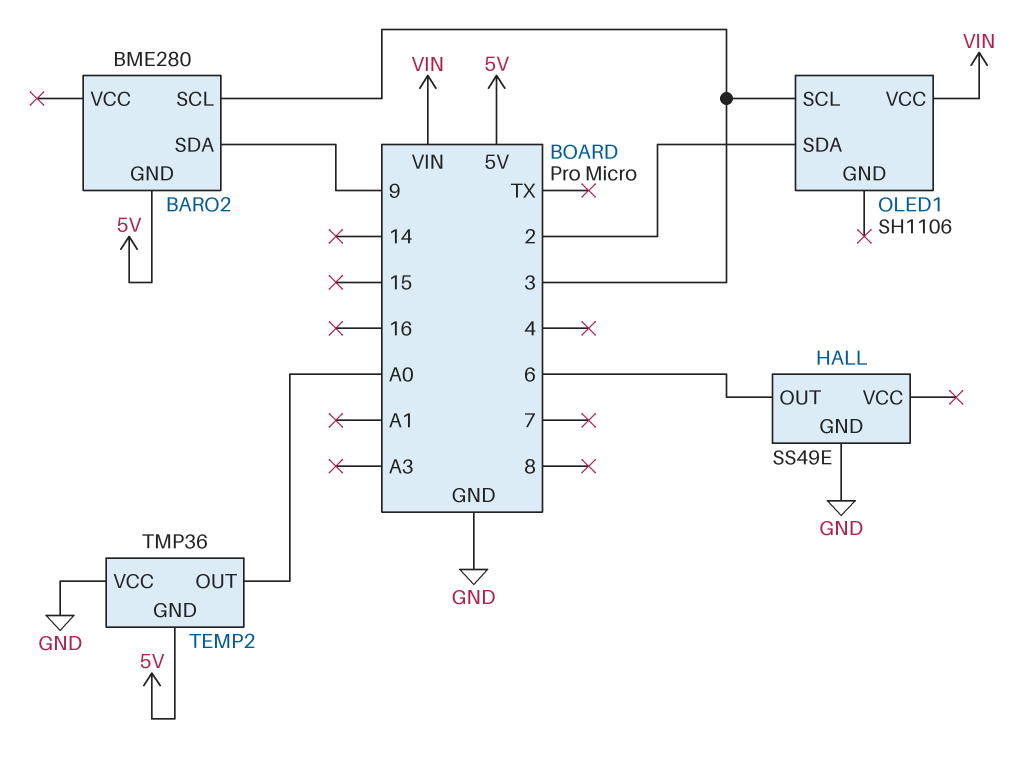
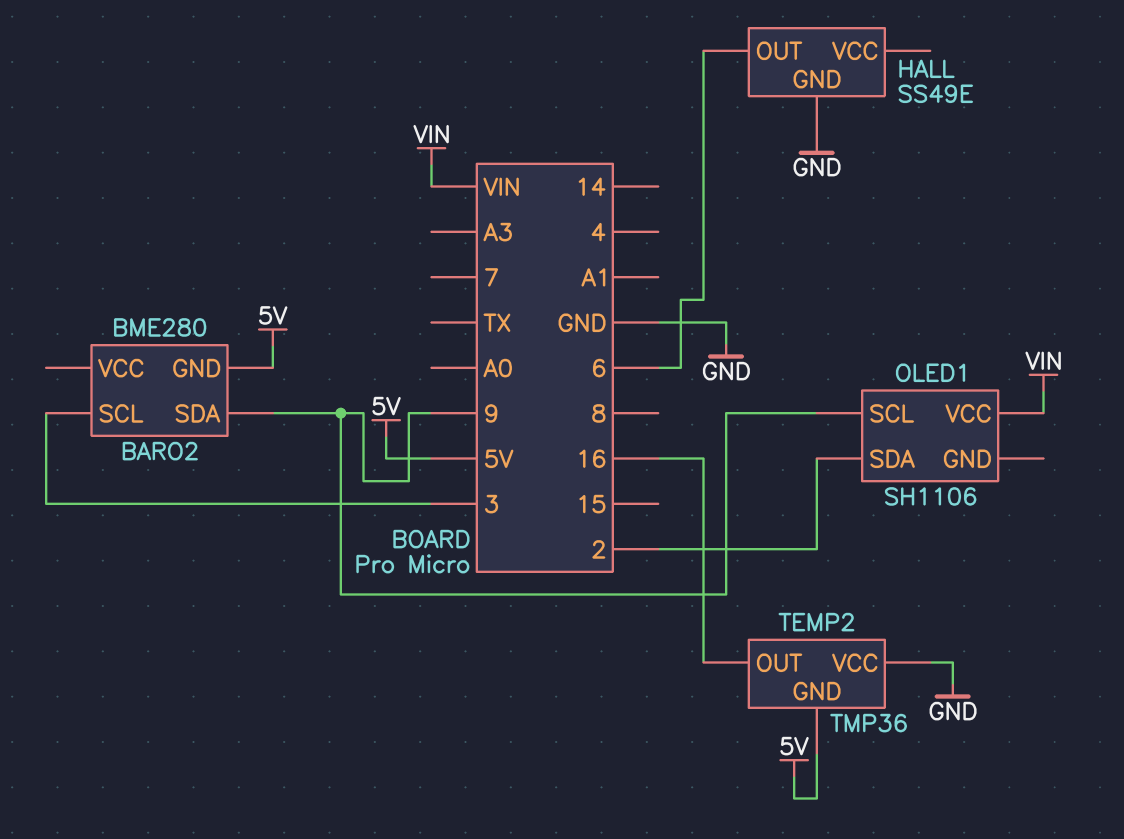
OLED1 pin SCL: 3 -> 9
TEMP2 pin OUT: A0 -> 16

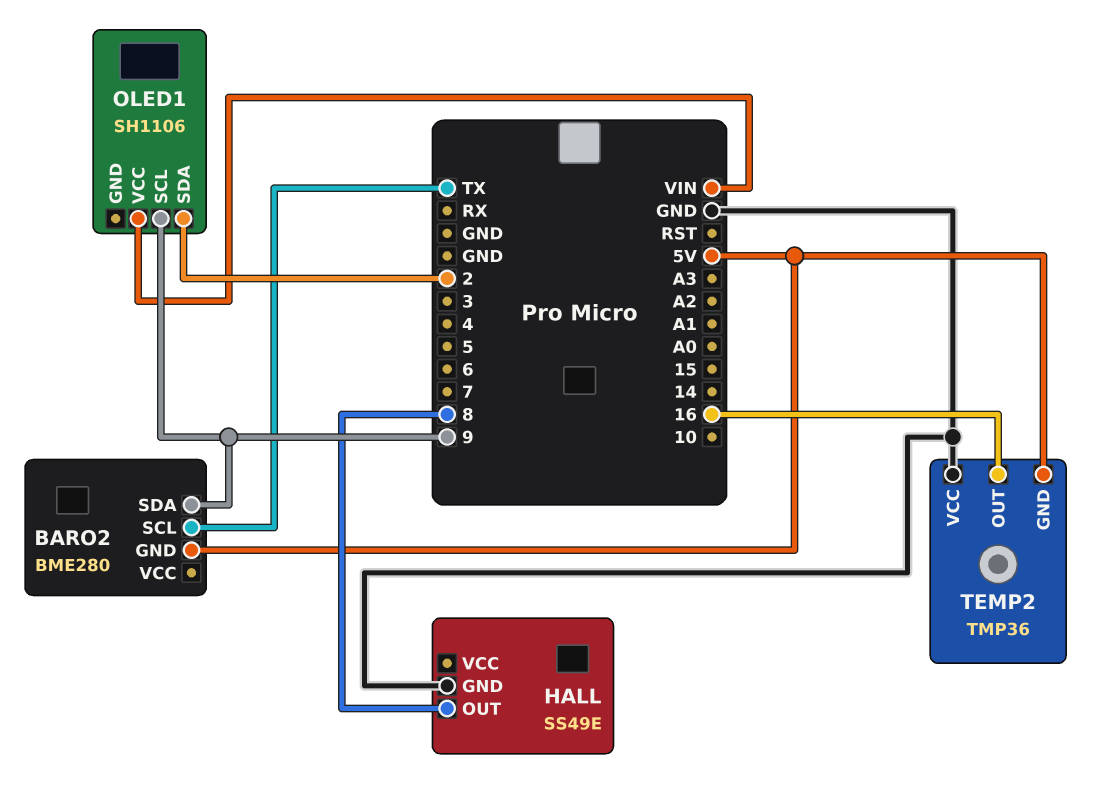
BARO2 pin SCL: 3 -> TX
HALL pin OUT: 6 -> 8

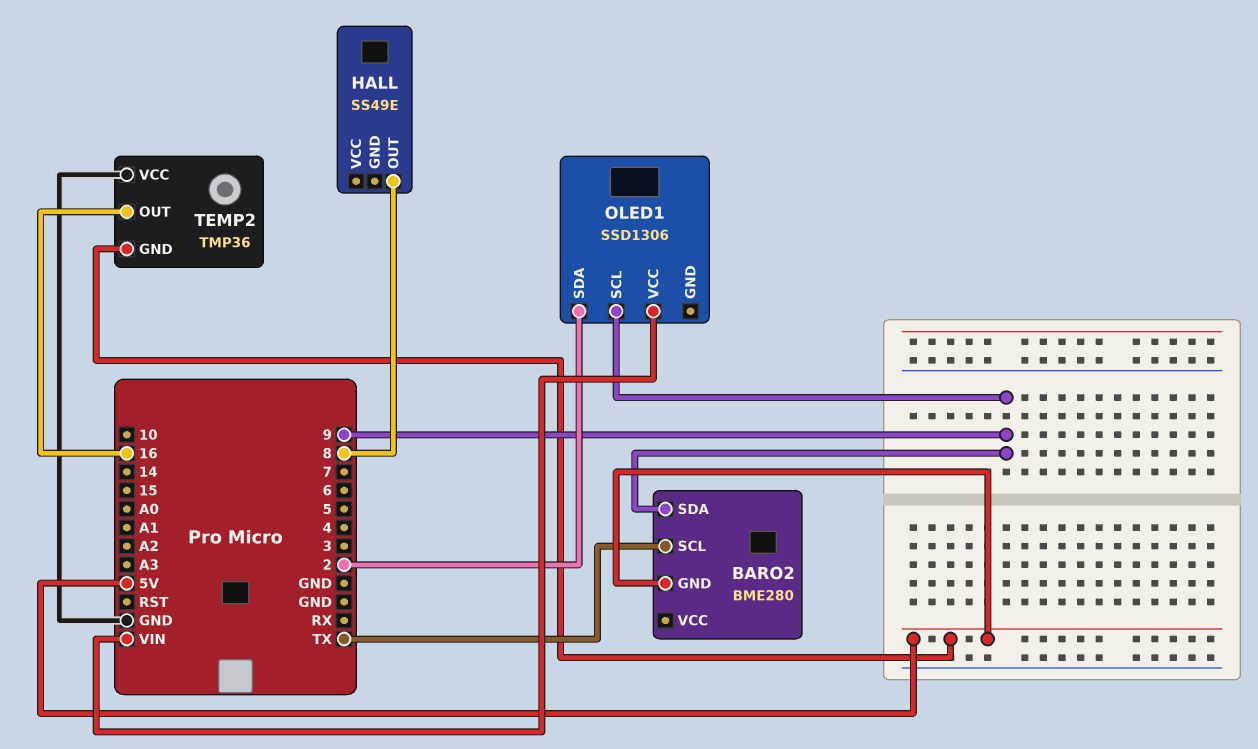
HALL pin GND: GND -> none
OLED1: SH1106 -> SSD1306

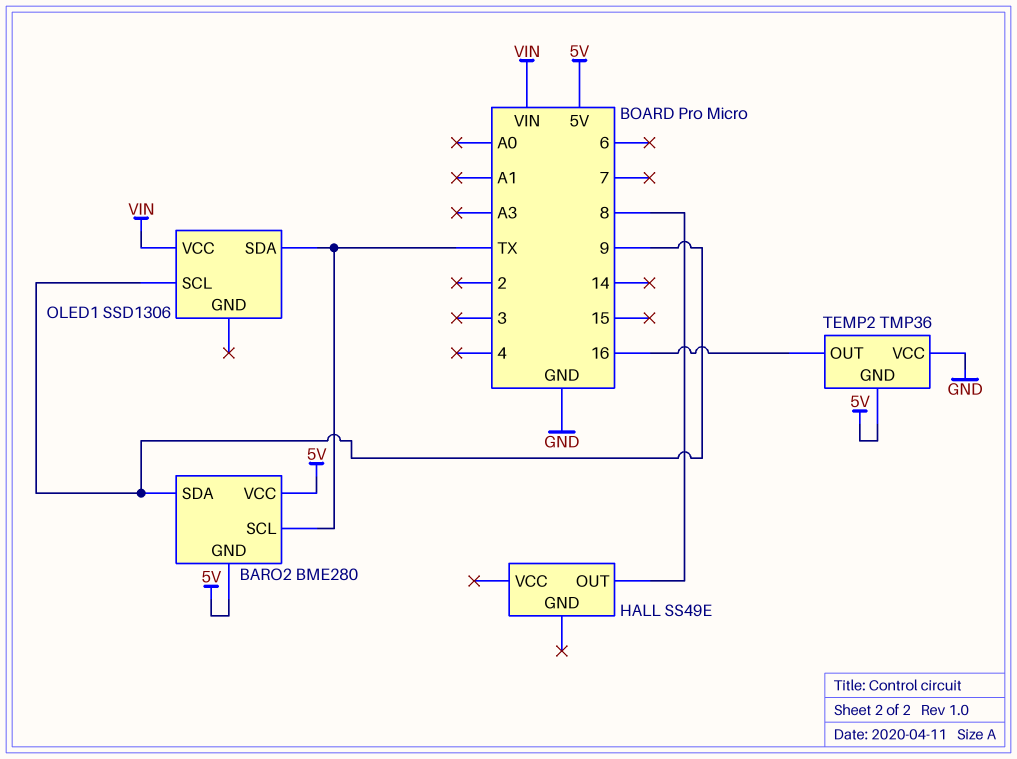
BARO2 pin VCC: none -> 5V
OLED1 pin SDA: 2 -> TX

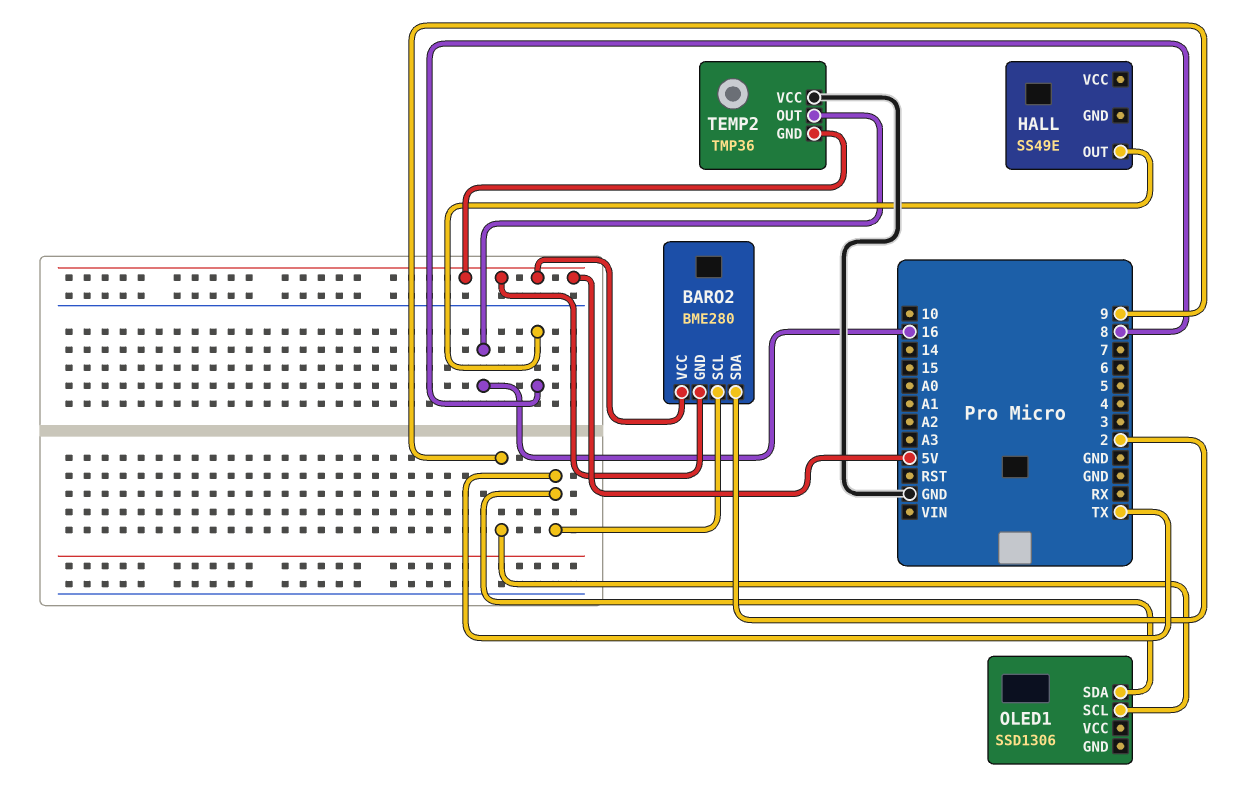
BARO2 pin SDA: 9 -> 2
OLED1 pin VCC: VIN -> none

